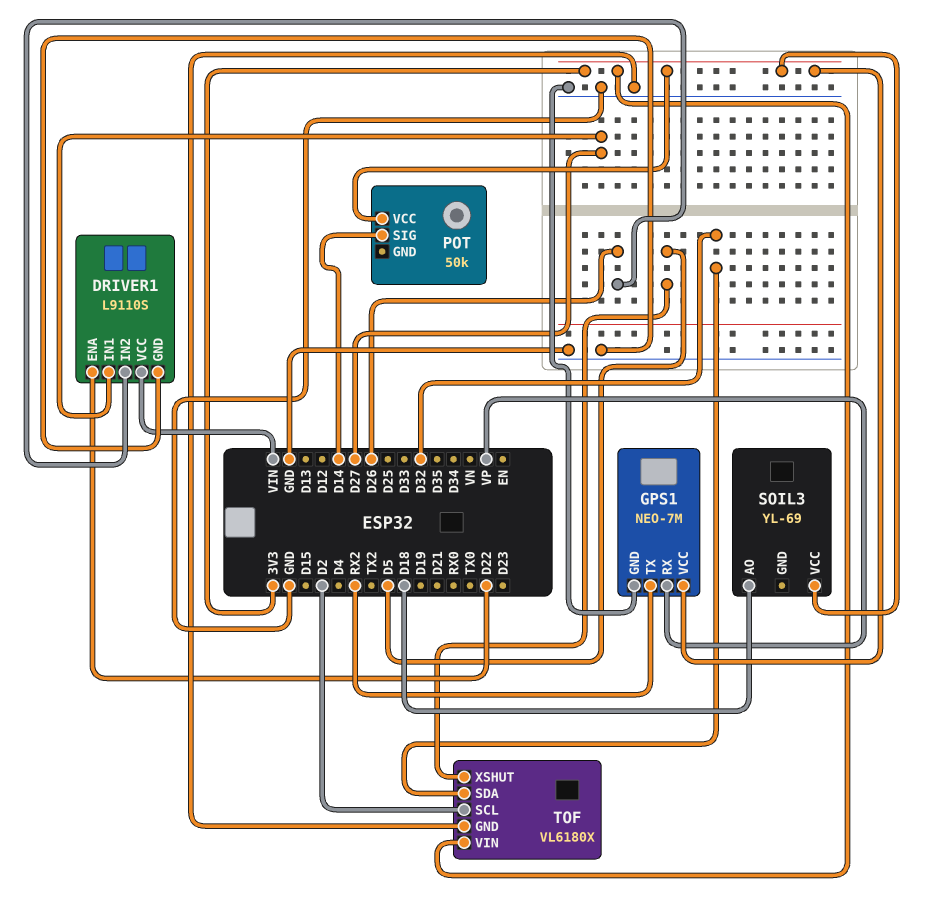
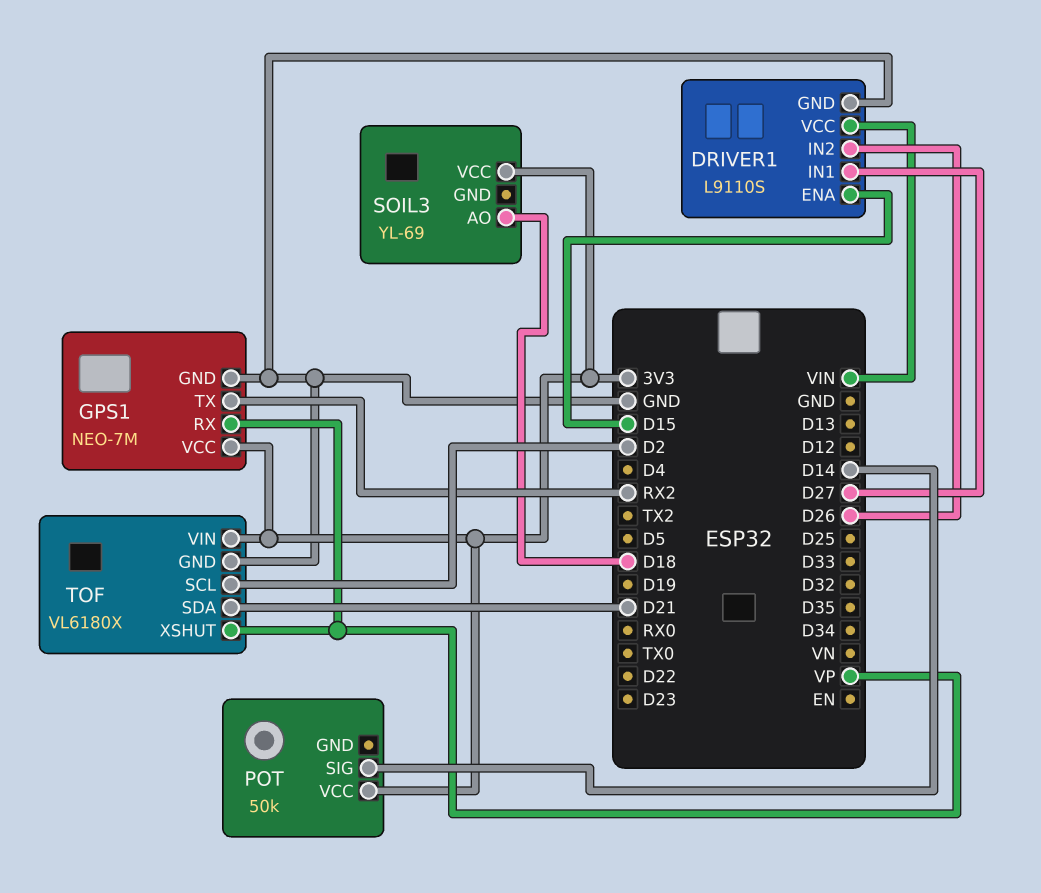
DRIVER1 pin ENA: D22 -> D15
TOF pin SDA: D32 -> D21
TOF pin XSHUT: D5 -> VP

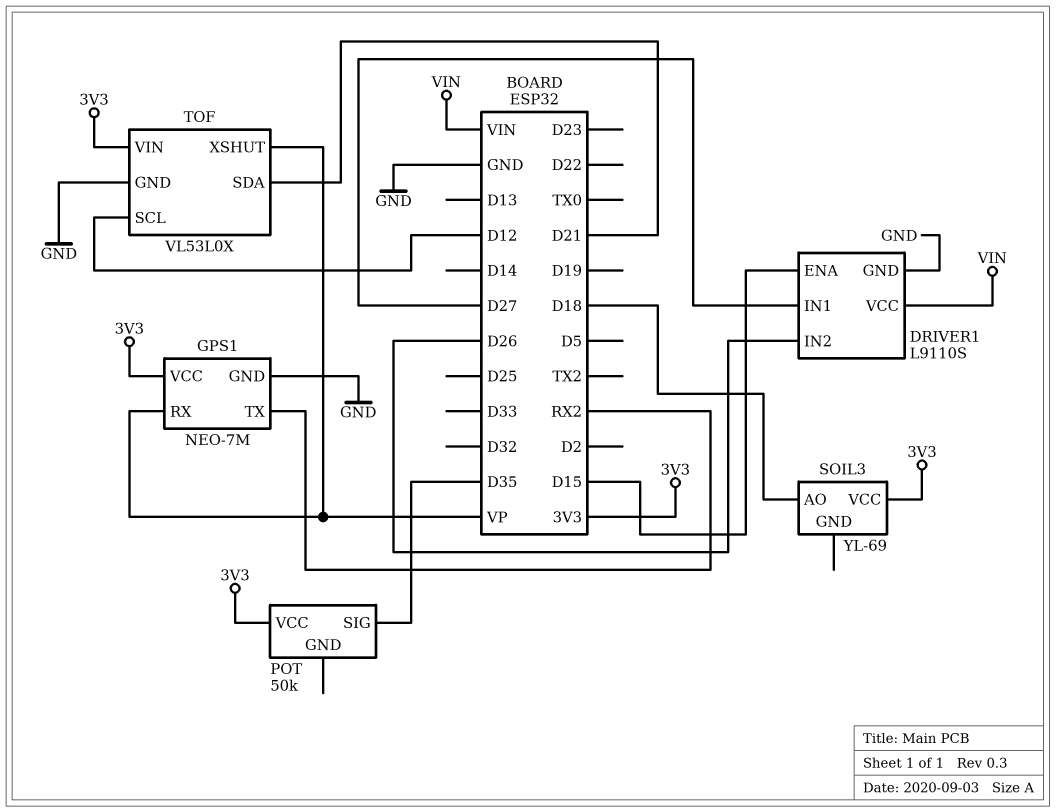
POT pin SIG: D14 -> D35
TOF: VL6180X -> VL53L0X
TOF pin SCL: D2 -> D12

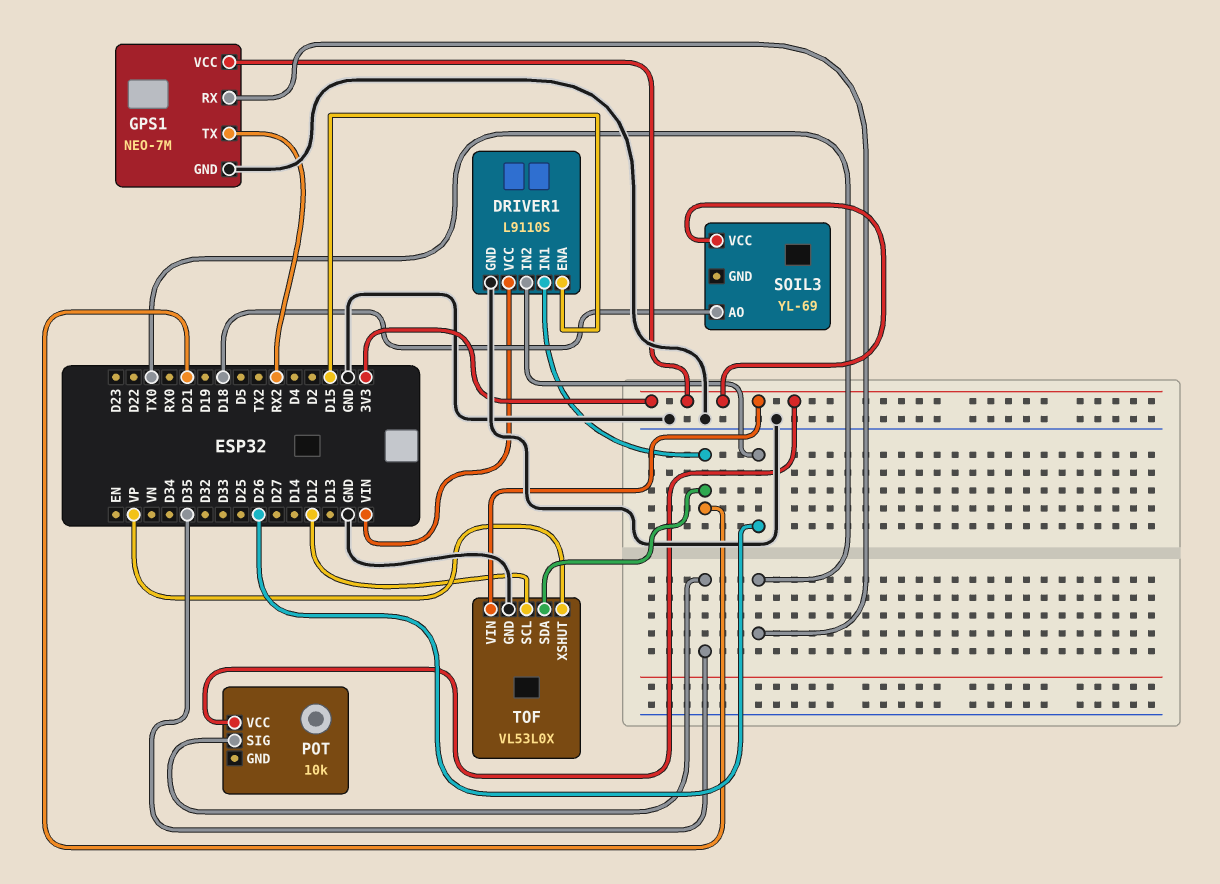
DRIVER1 pin IN1: D27 -> D21
GPS1 pin RX: VP -> TX0
POT: 50k -> 10k

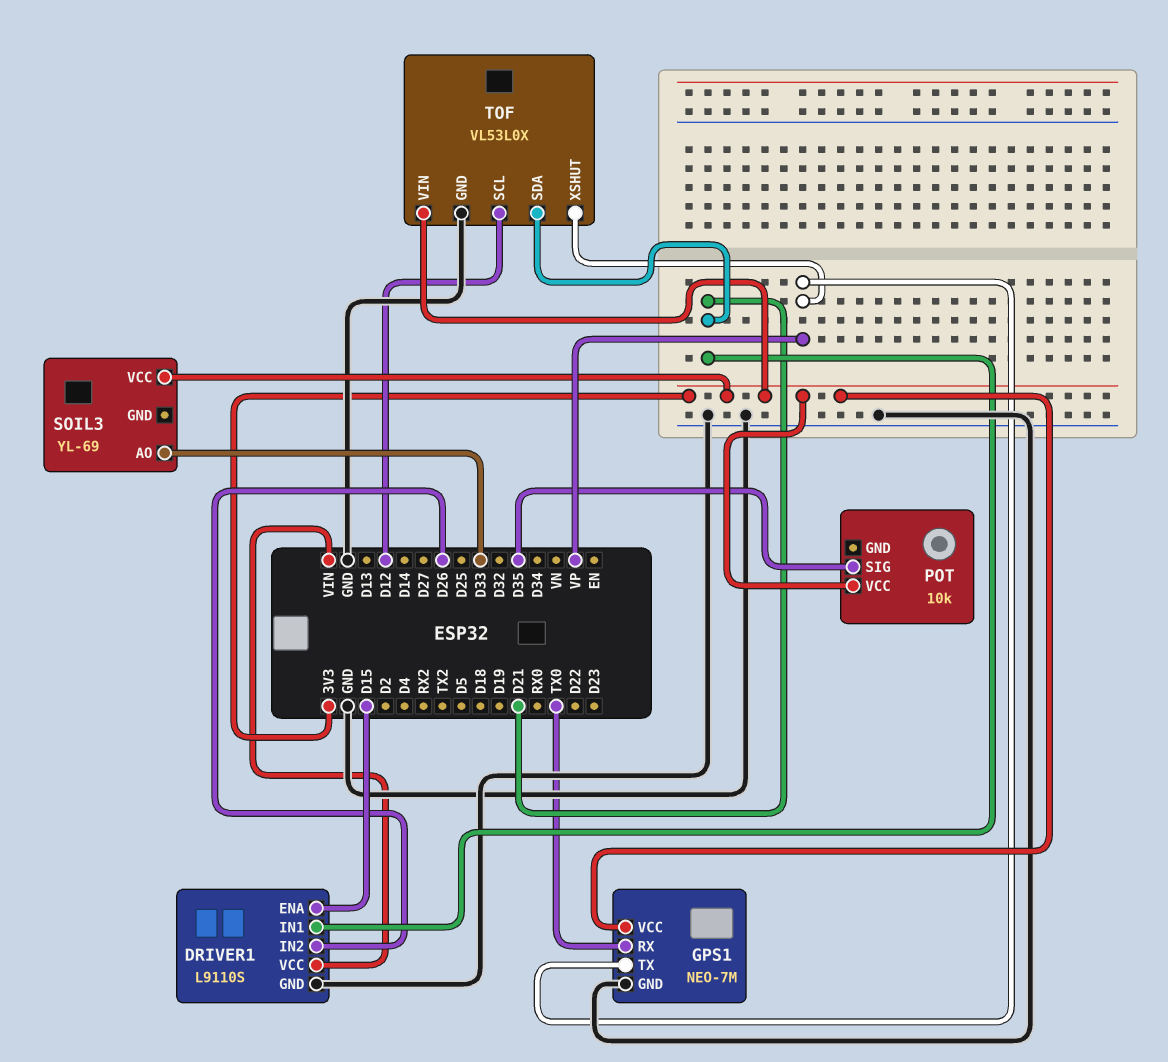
GPS1 pin TX: RX2 -> VP
SOIL3 pin AO: D18 -> D33

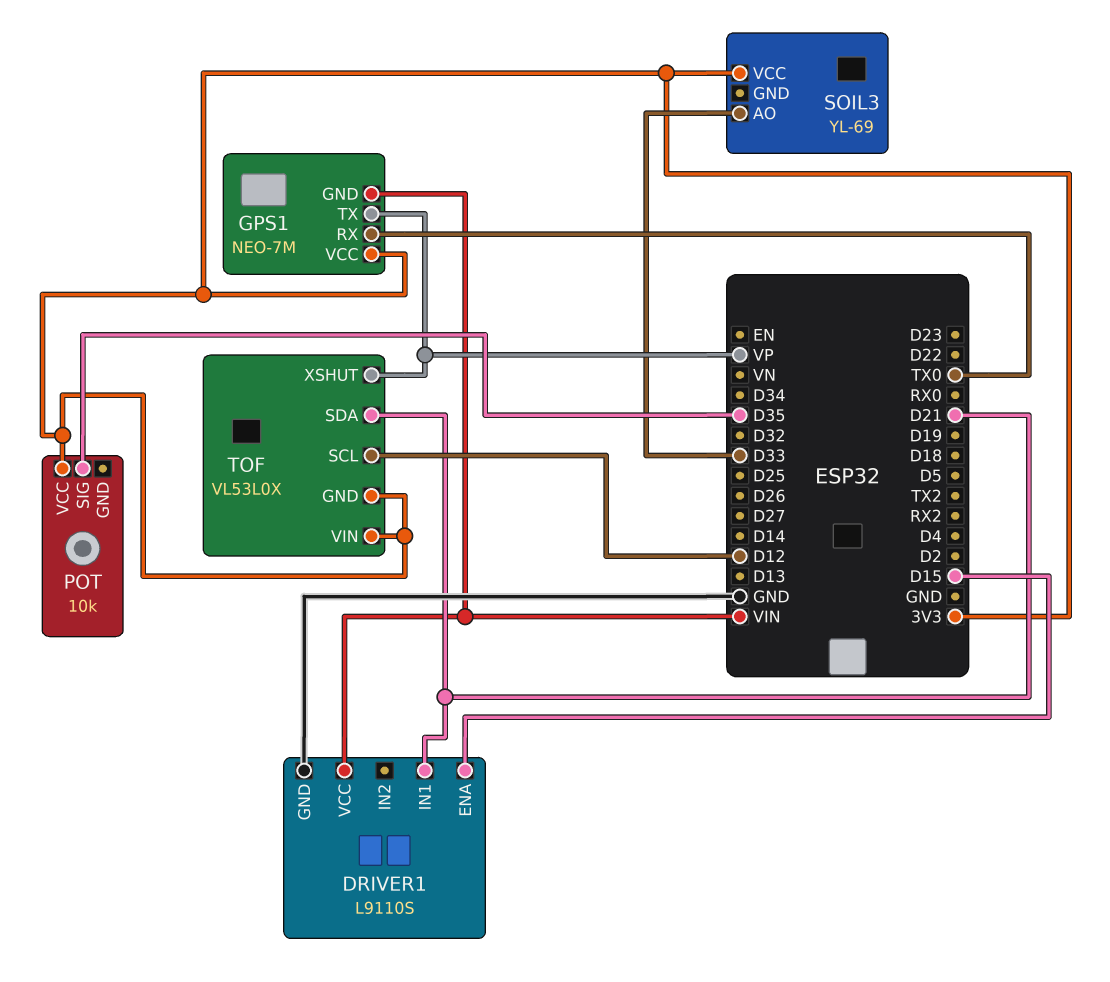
DRIVER1 pin IN2: D26 -> none
GPS1 pin GND: GND -> VIN
TOF pin GND: GND -> 3V3

